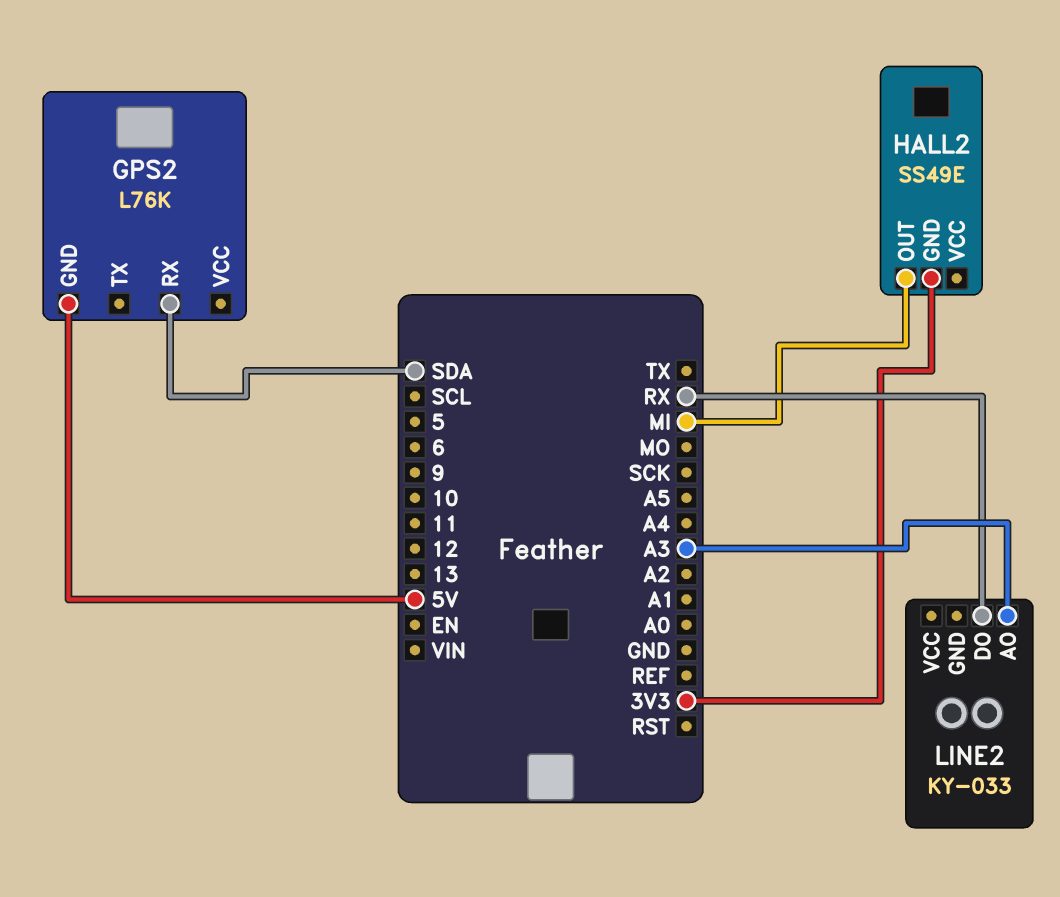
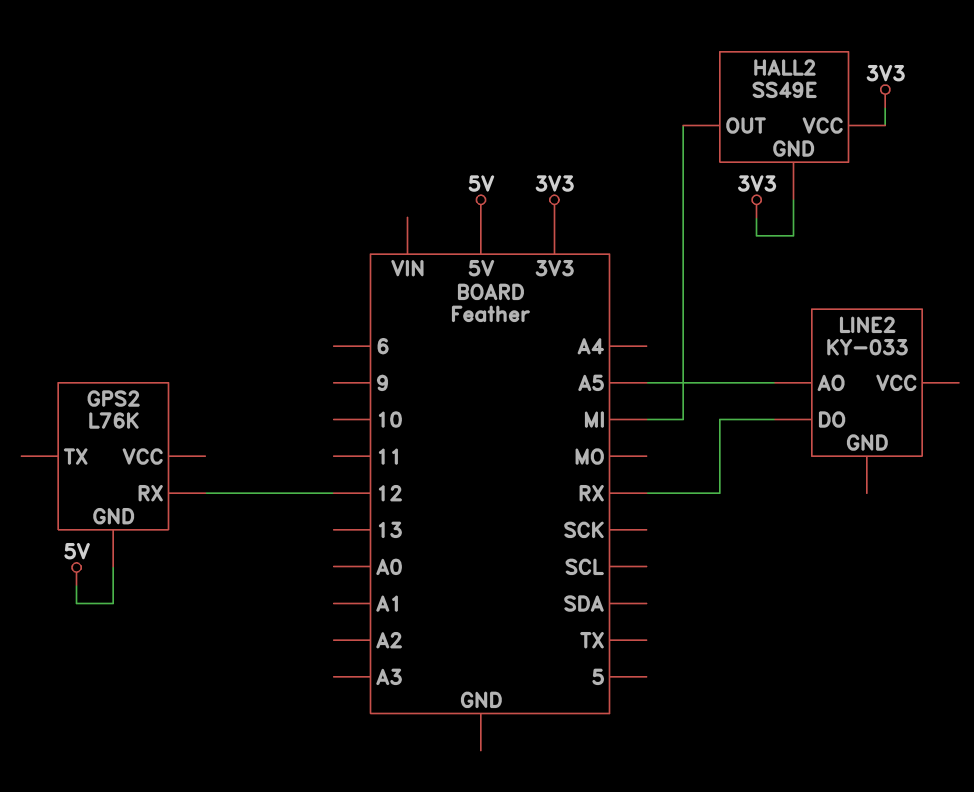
GPS2 pin RX: SDA -> 12
HALL2 pin VCC: none -> 3V3
LINE2 pin AO: A3 -> A5

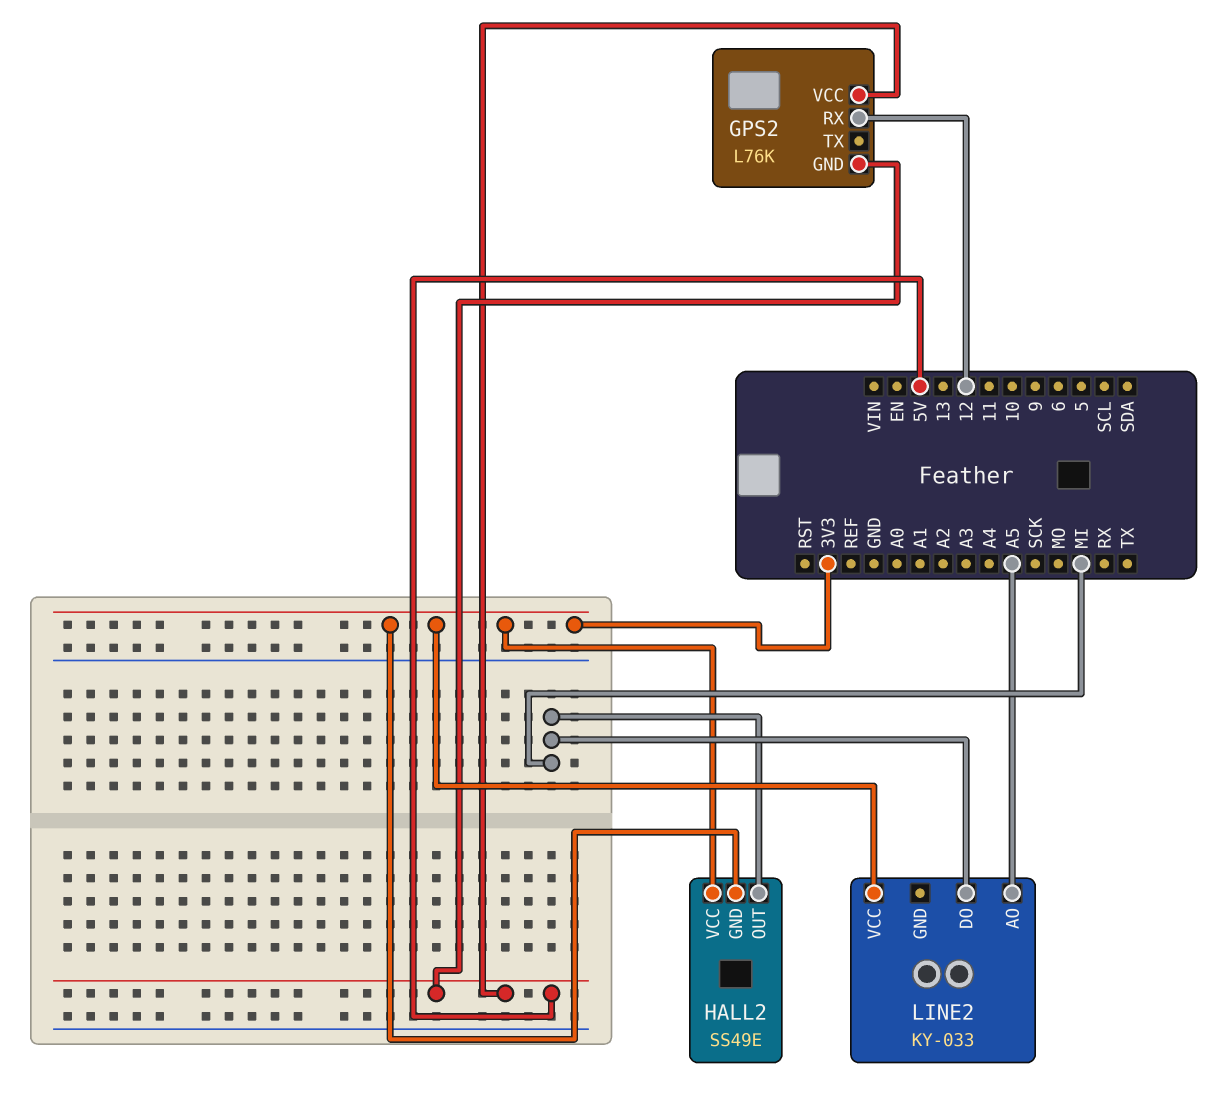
GPS2 pin VCC: none -> 5V
LINE2 pin DO: RX -> MI
LINE2 pin VCC: none -> 3V3

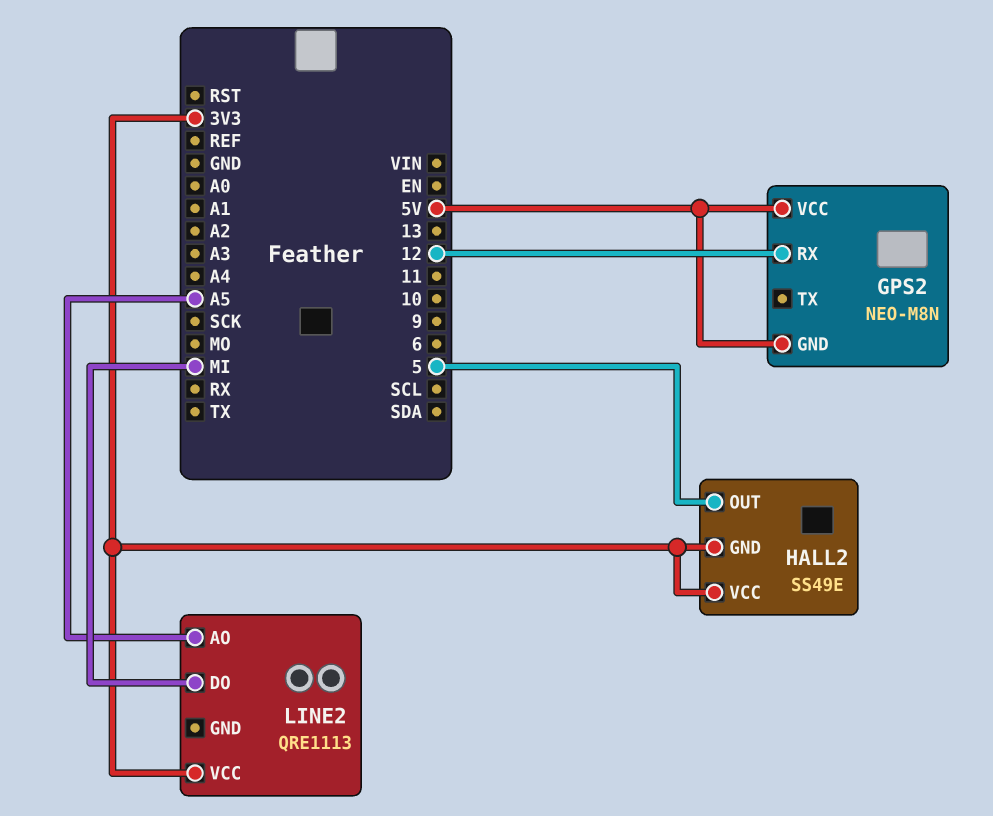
GPS2: L76K -> NEO-M8N
HALL2 pin OUT: MI -> 5
LINE2: KY-033 -> QRE1113

